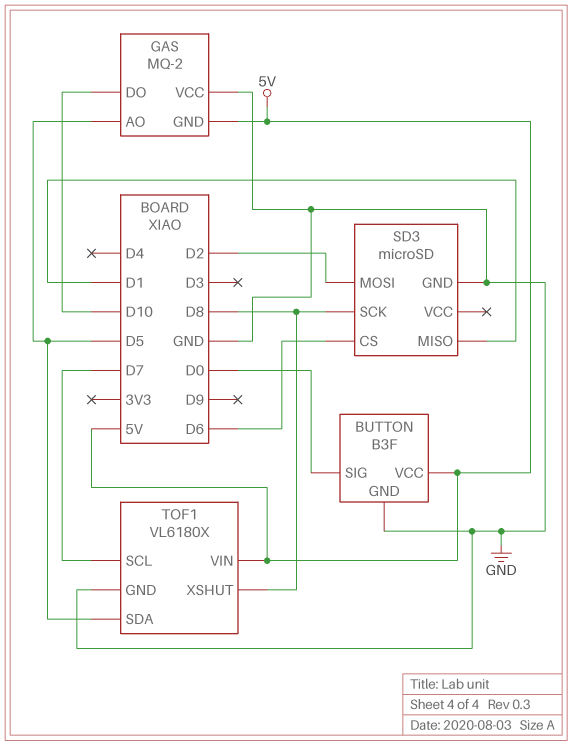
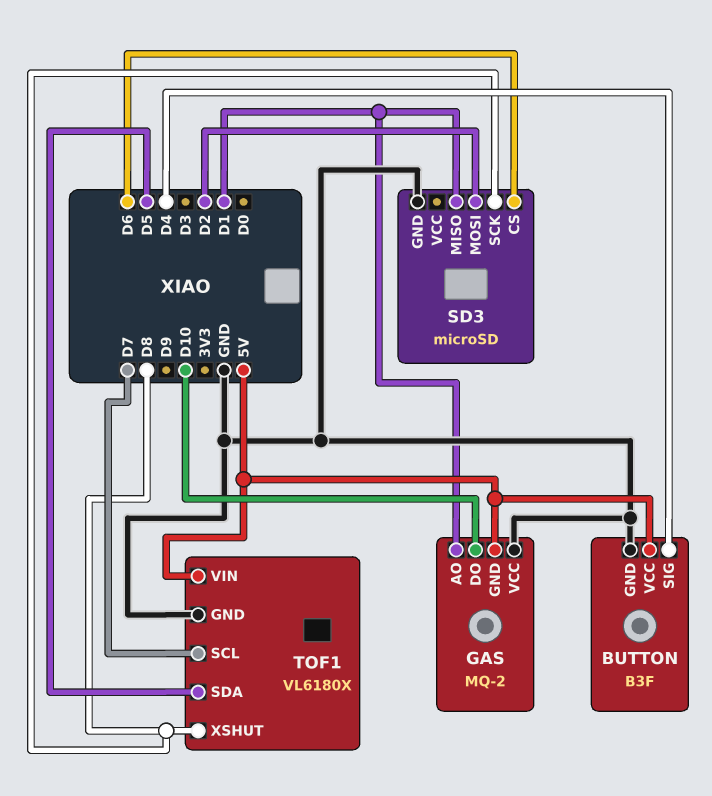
BUTTON pin SIG: D0 -> D4
GAS pin AO: D5 -> D1

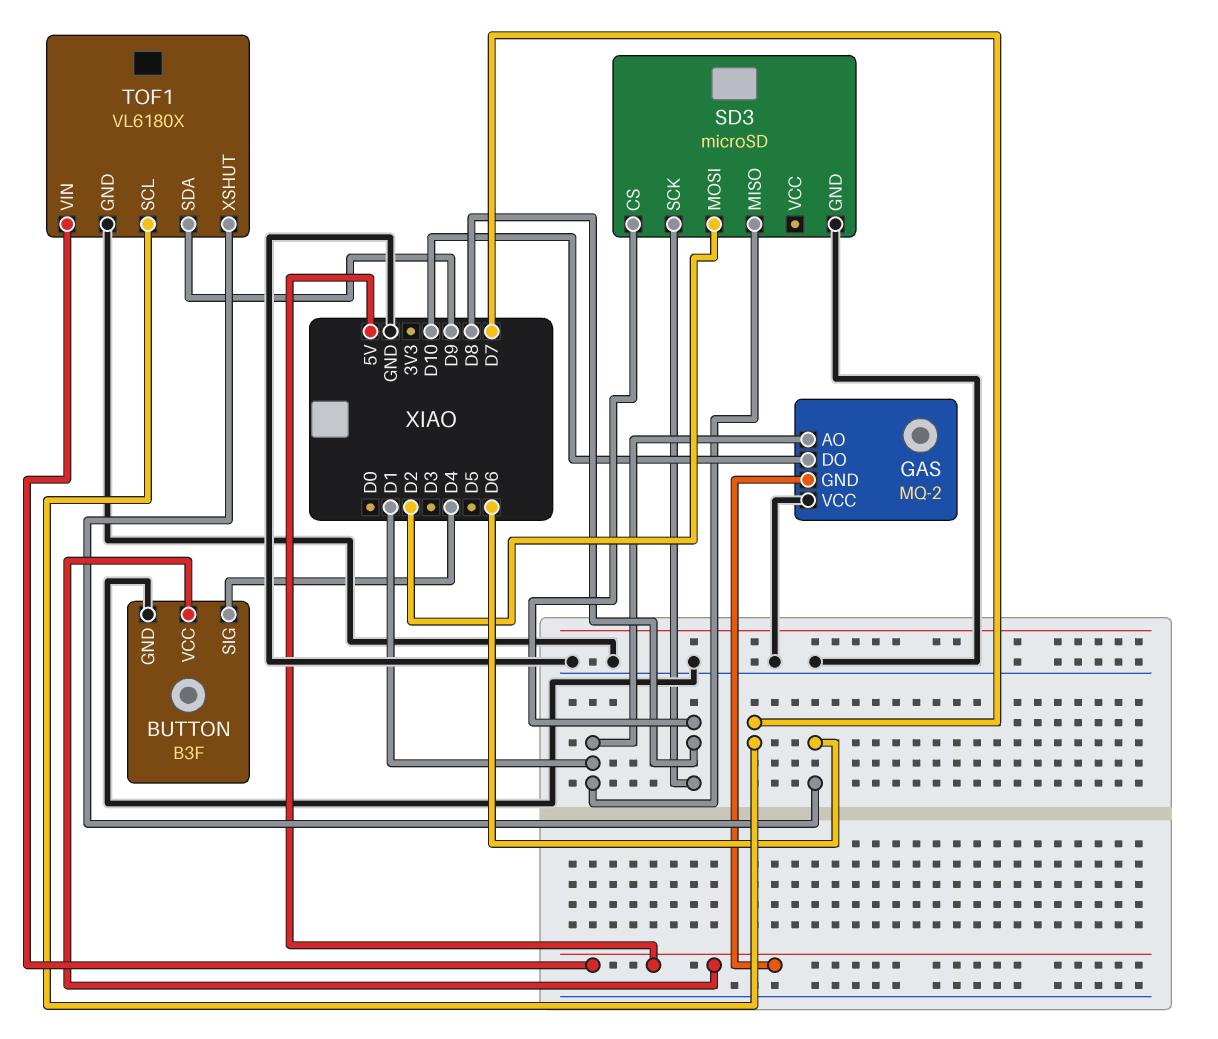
SD3 pin CS: D6 -> D8
TOF1 pin SDA: D5 -> D9
TOF1 pin XSHUT: D8 -> D6

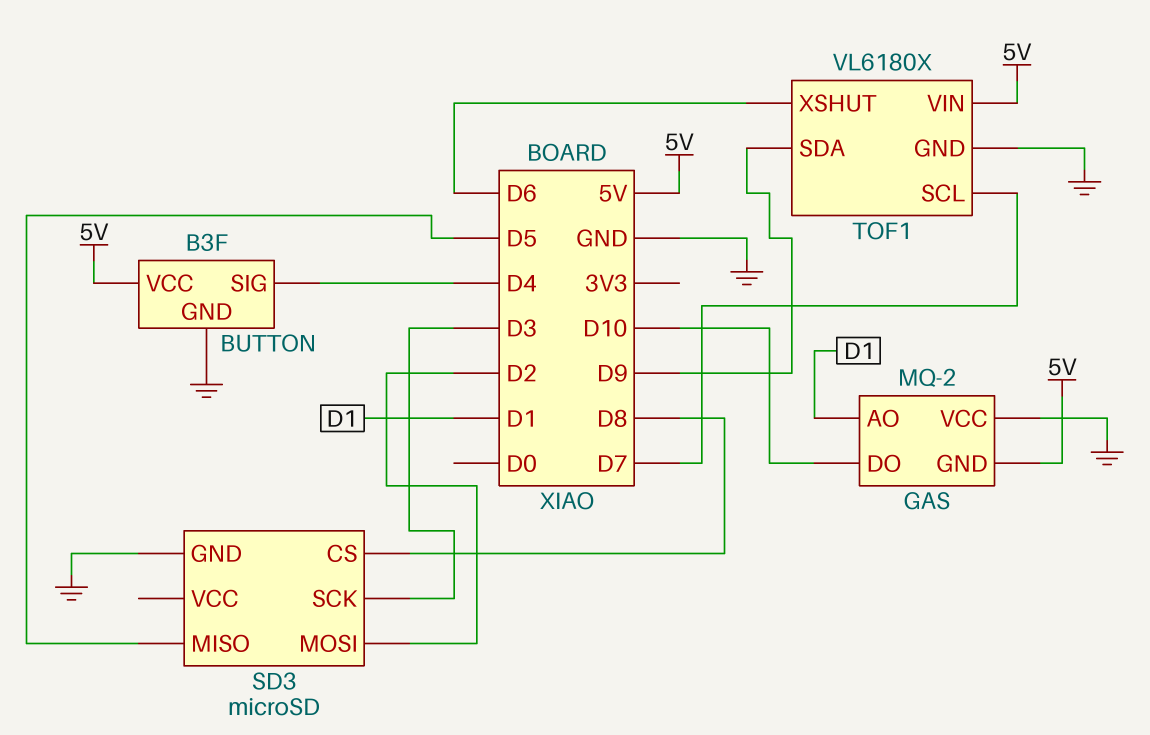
SD3 pin MISO: D1 -> D5
SD3 pin SCK: D8 -> D3

